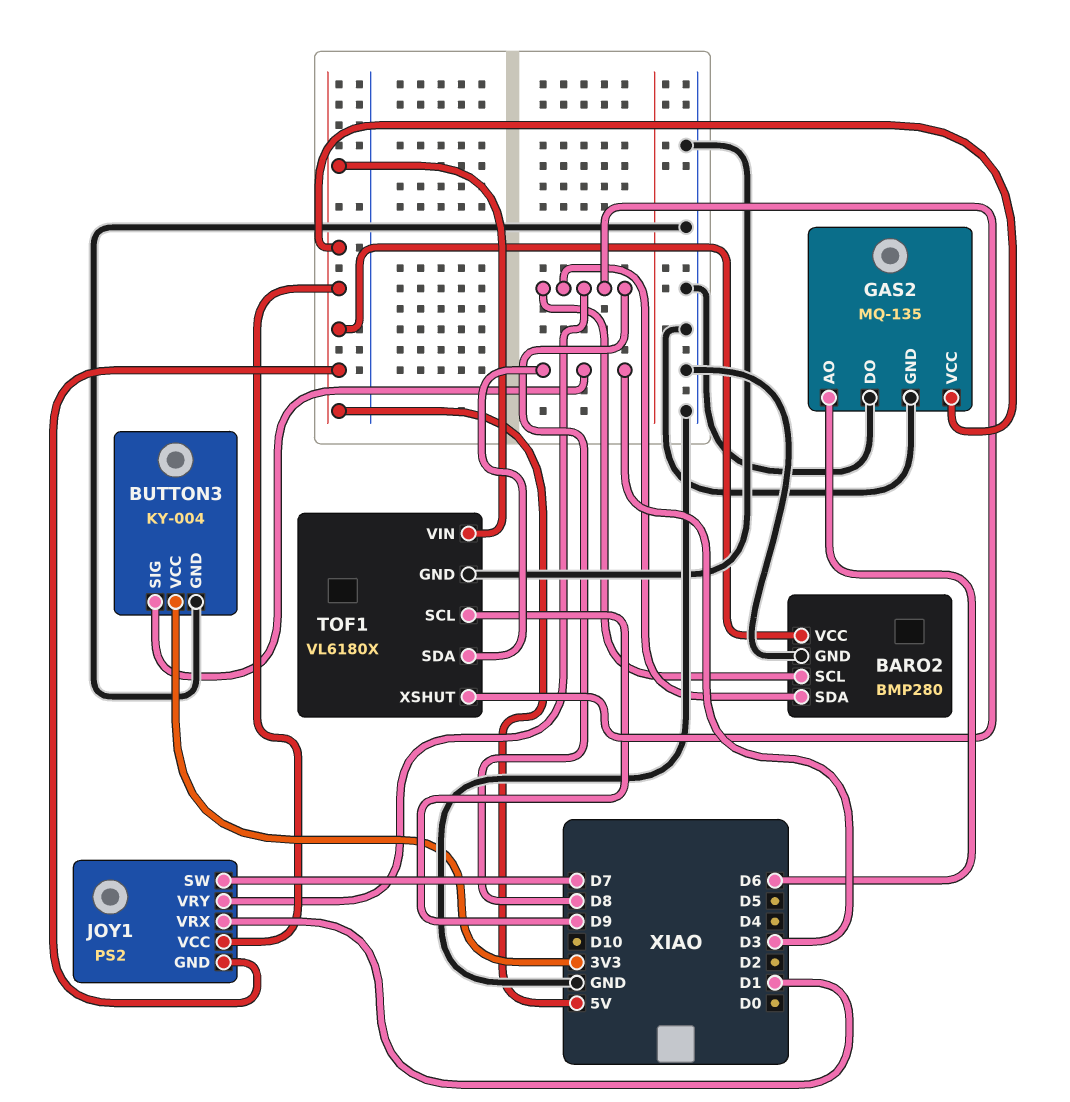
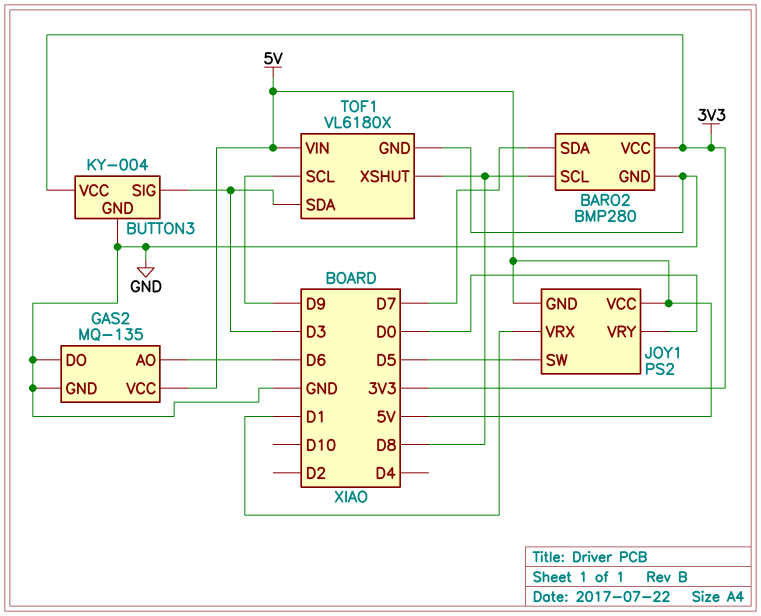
BARO2 pin SDA: D8 -> D7
BARO2 pin VCC: 5V -> 3V3
JOY1 pin SW: D7 -> D5
JOY1 pin VRY: D8 -> D0

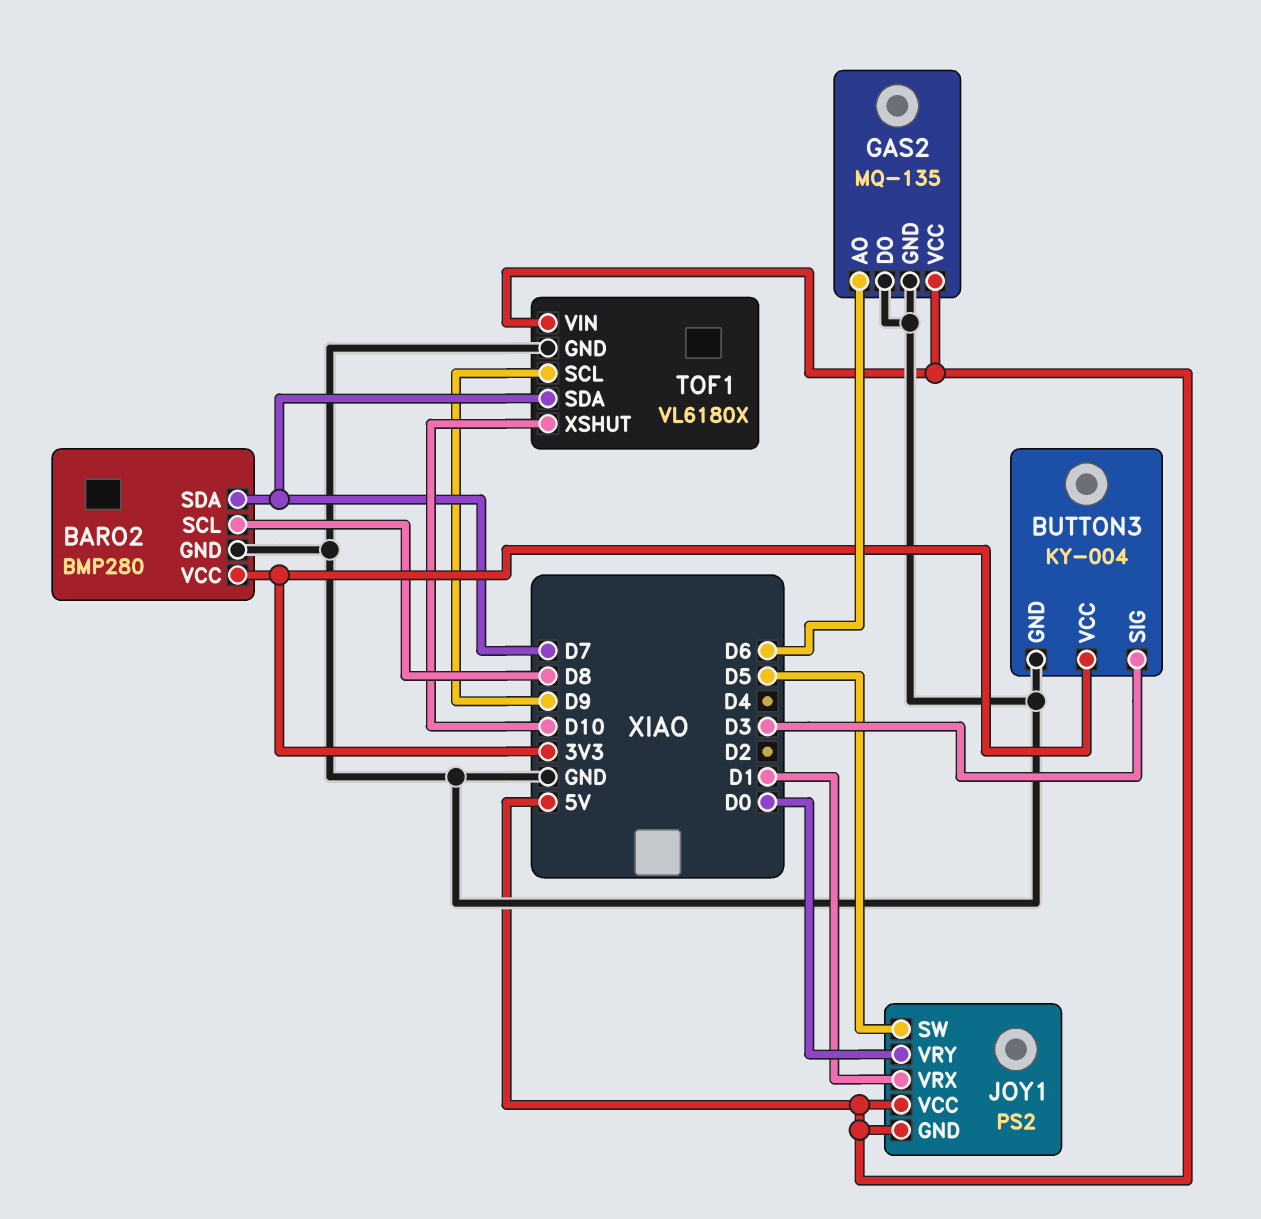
TOF1 pin SDA: D3 -> D7
TOF1 pin XSHUT: D8 -> D10

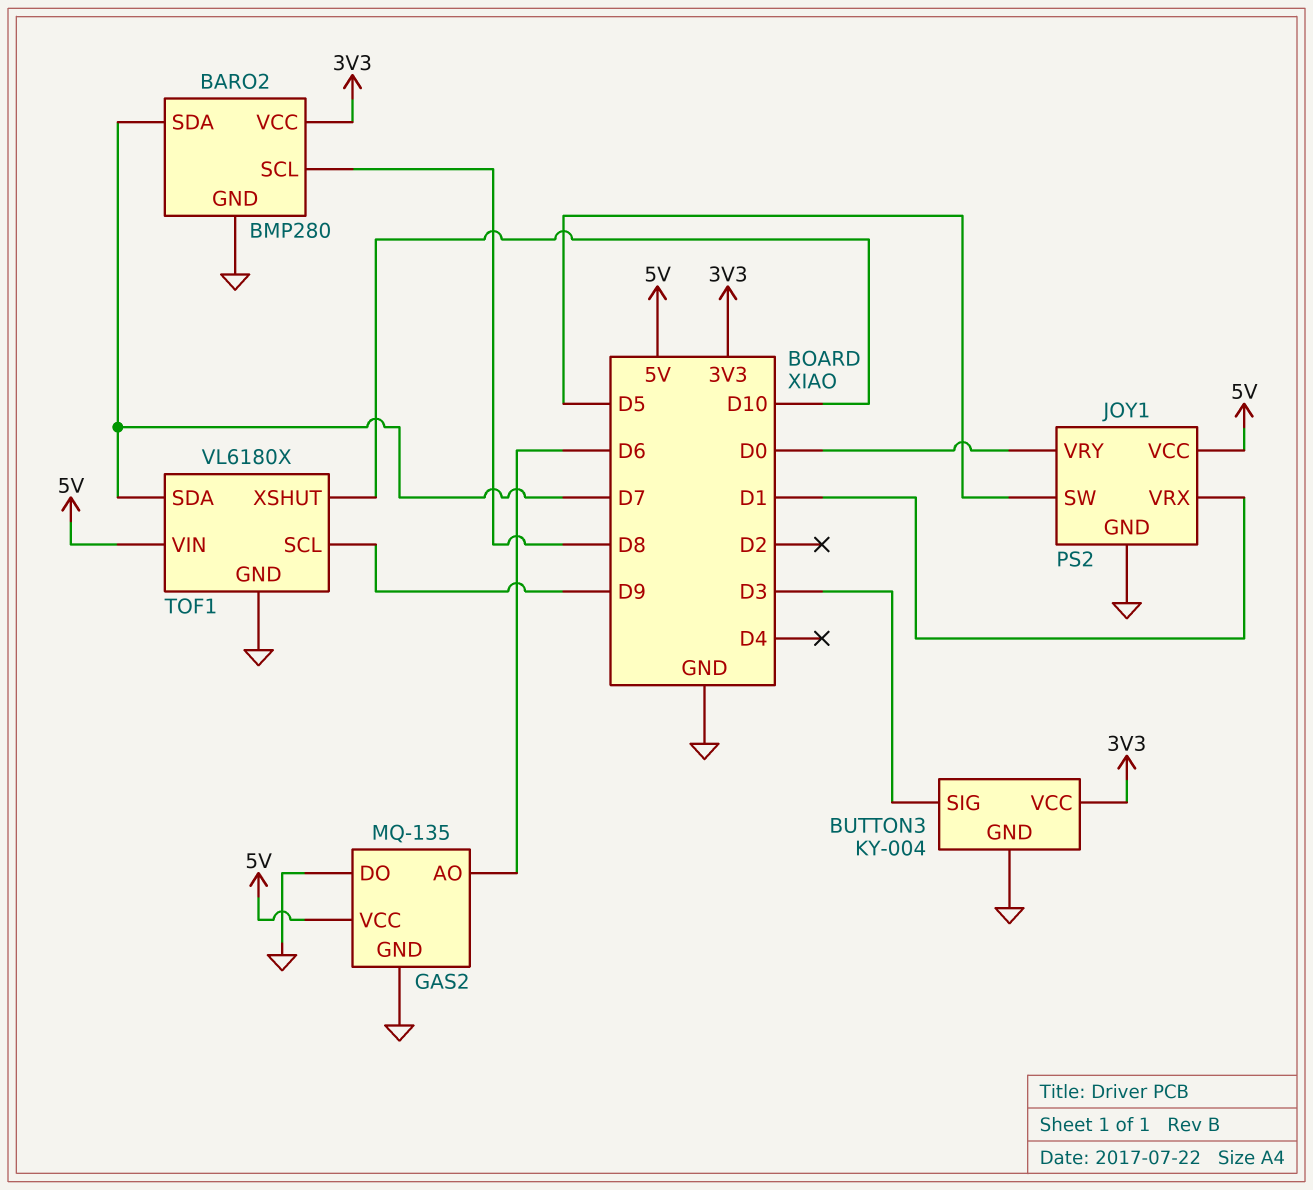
JOY1 pin GND: 5V -> GND

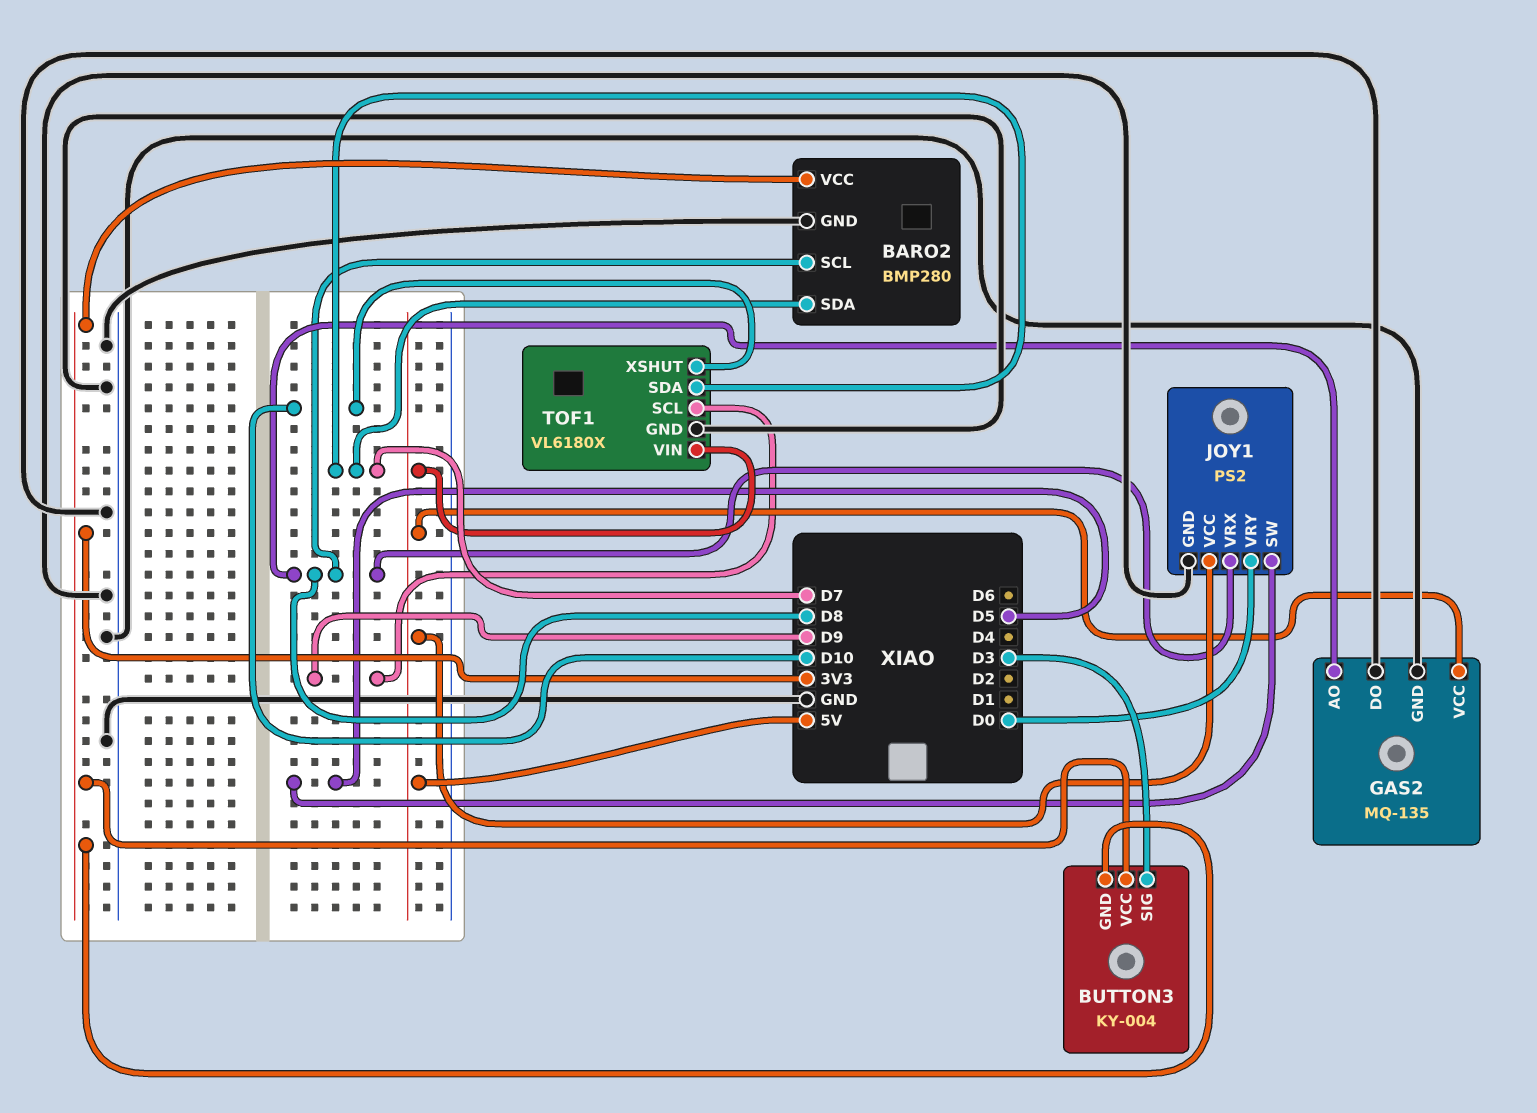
BUTTON3 pin GND: GND -> 3V3
GAS2 pin AO: D6 -> D8
JOY1 pin VRX: D1 -> D8

